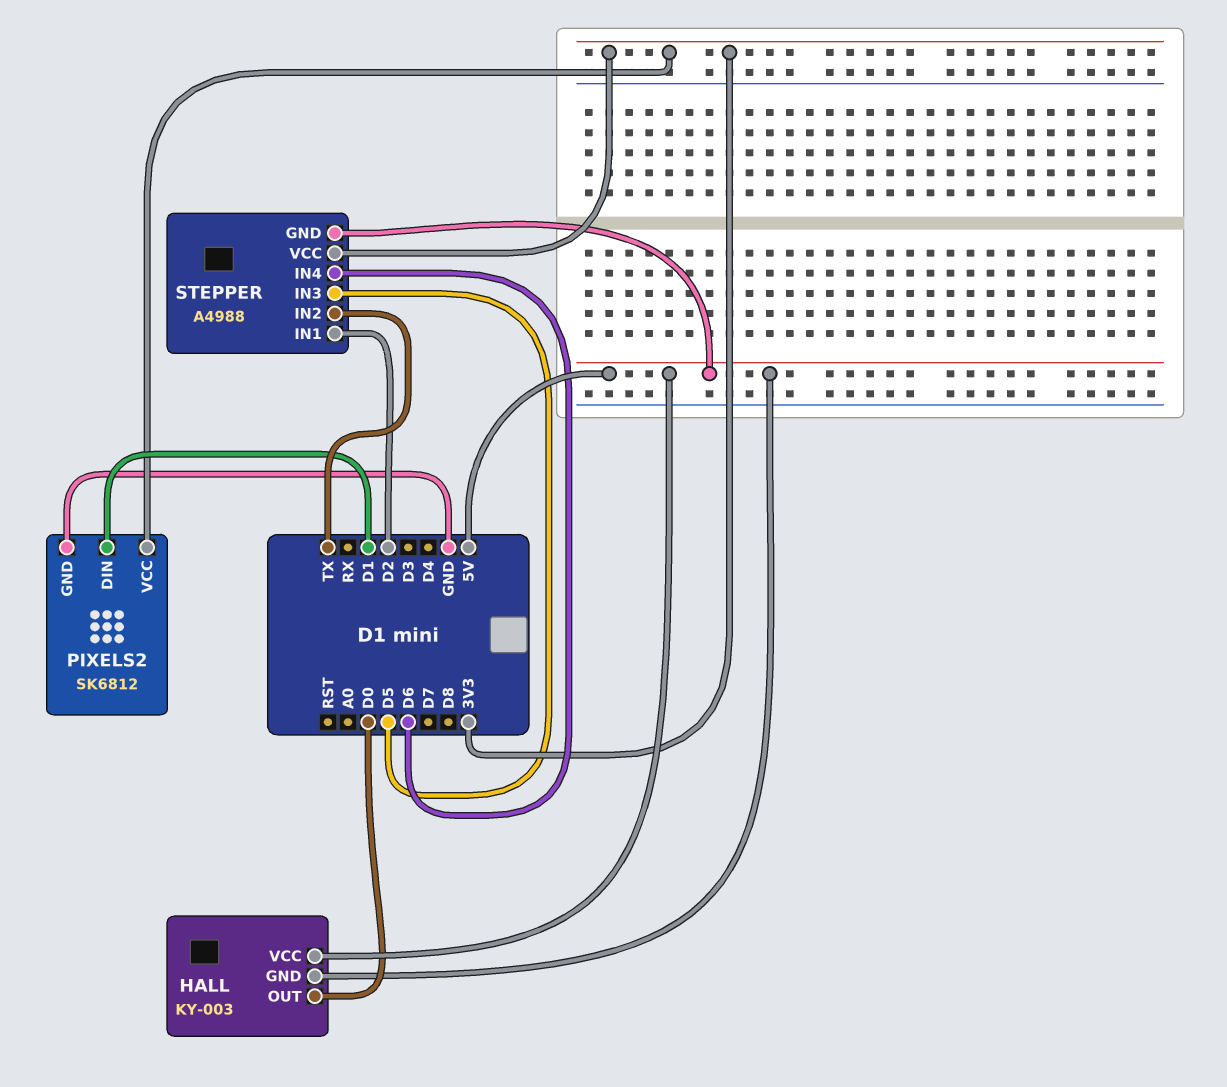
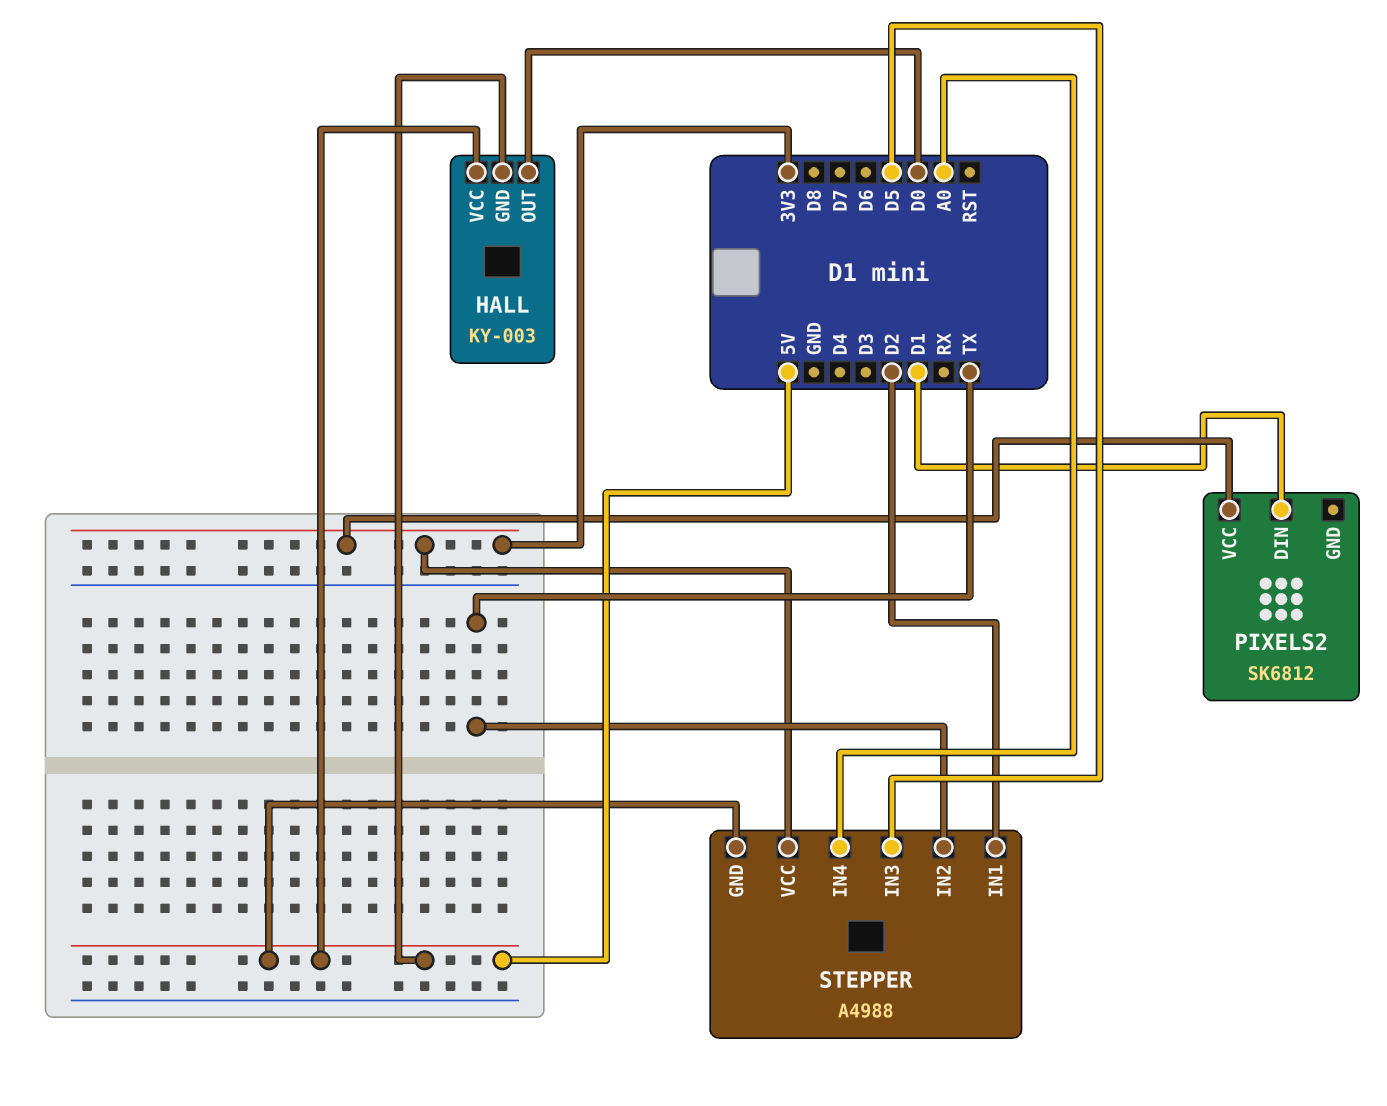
PIXELS2 pin GND: GND -> none
STEPPER pin IN4: D6 -> A0

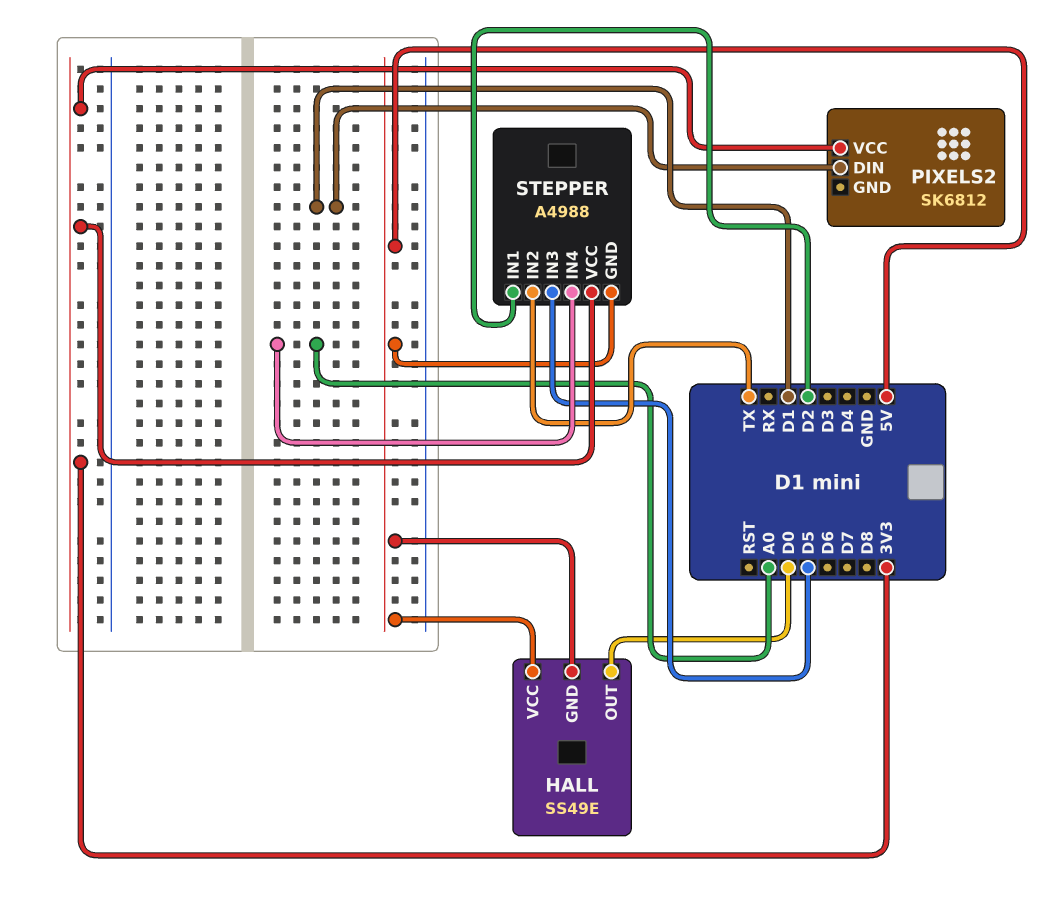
HALL: KY-003 -> SS49E

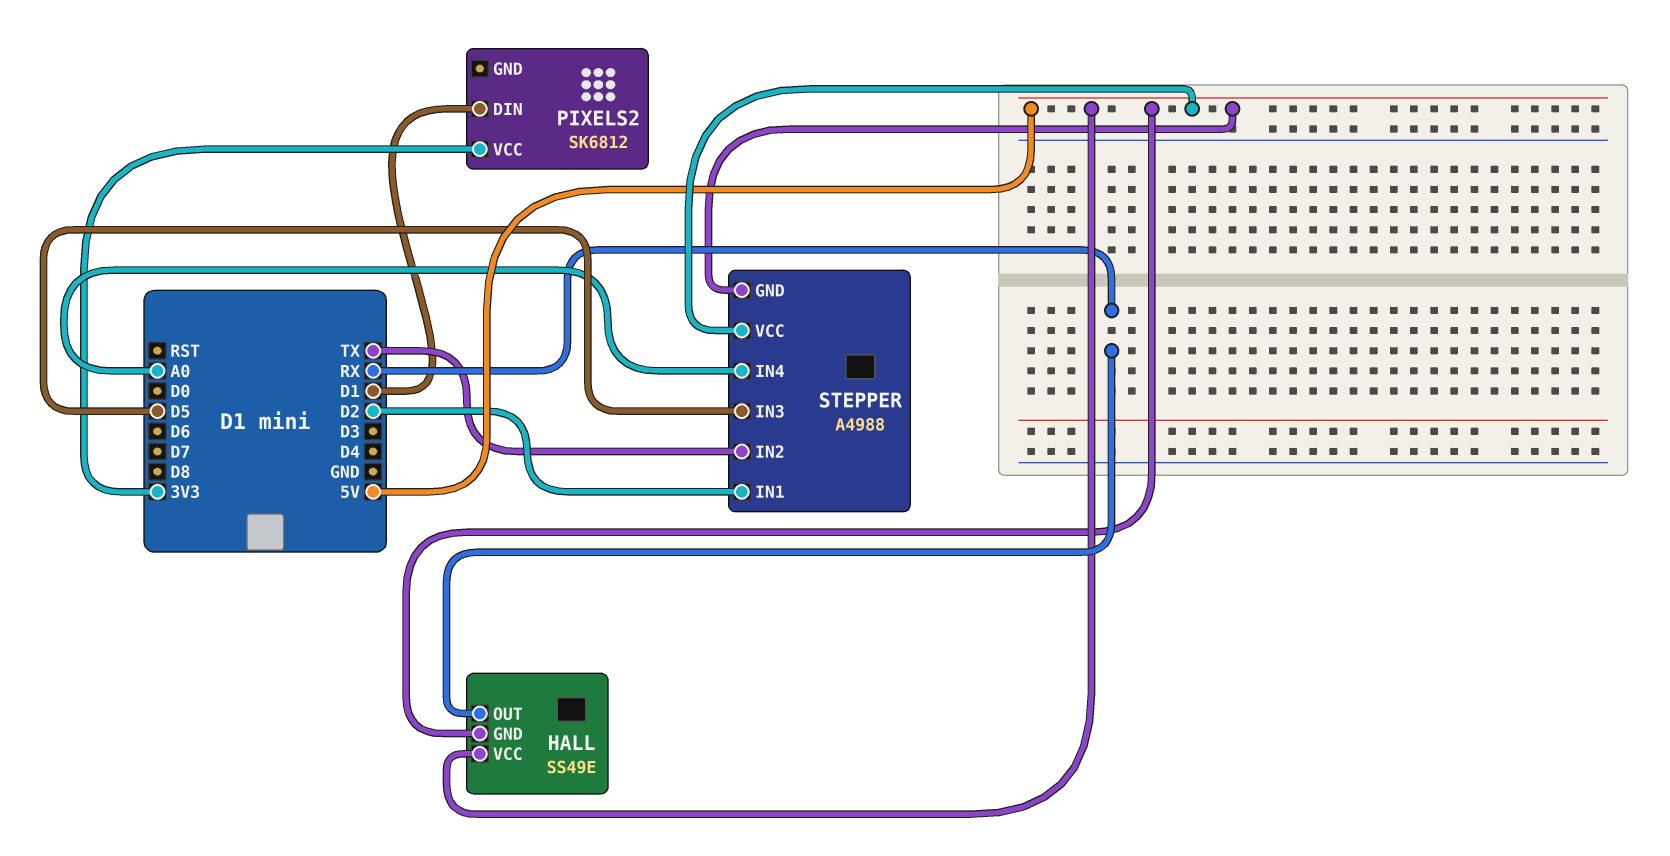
HALL pin OUT: D0 -> RX
STEPPER pin VCC: 3V3 -> 5V

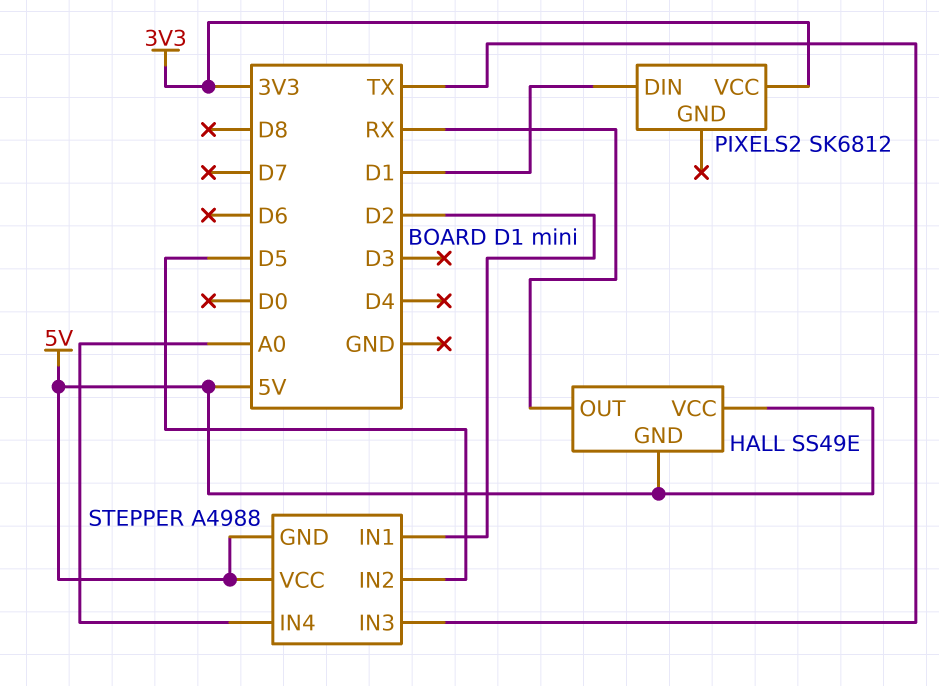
STEPPER pin IN2: TX -> D5
STEPPER pin IN3: D5 -> TX

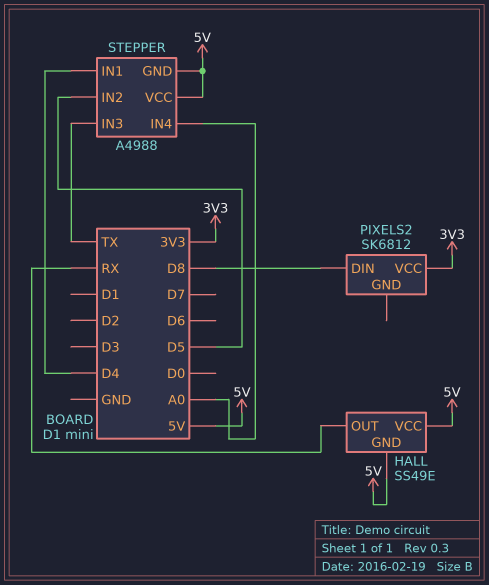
PIXELS2 pin DIN: D1 -> D8
STEPPER pin IN1: D2 -> D4

